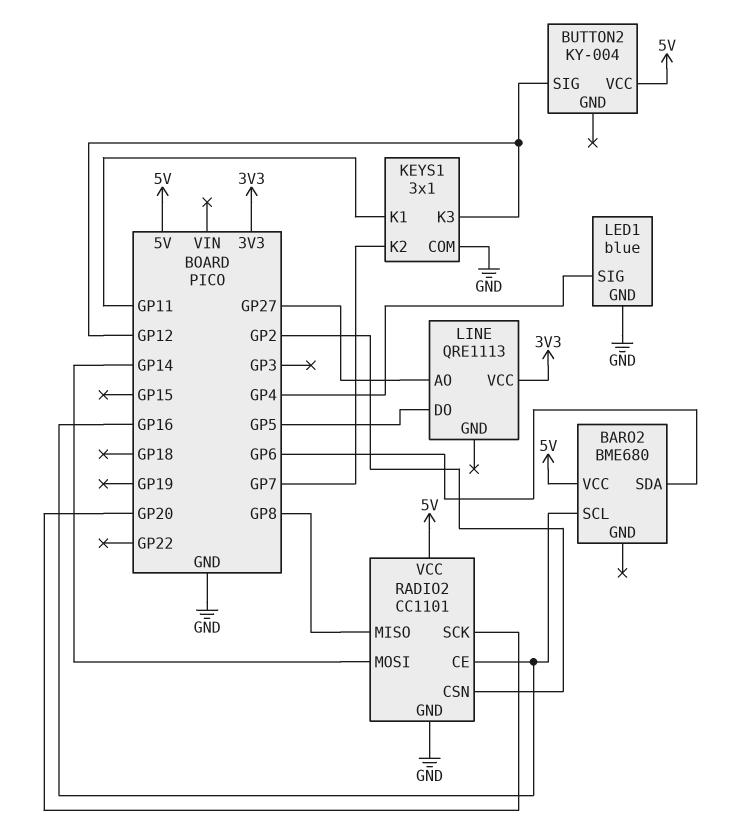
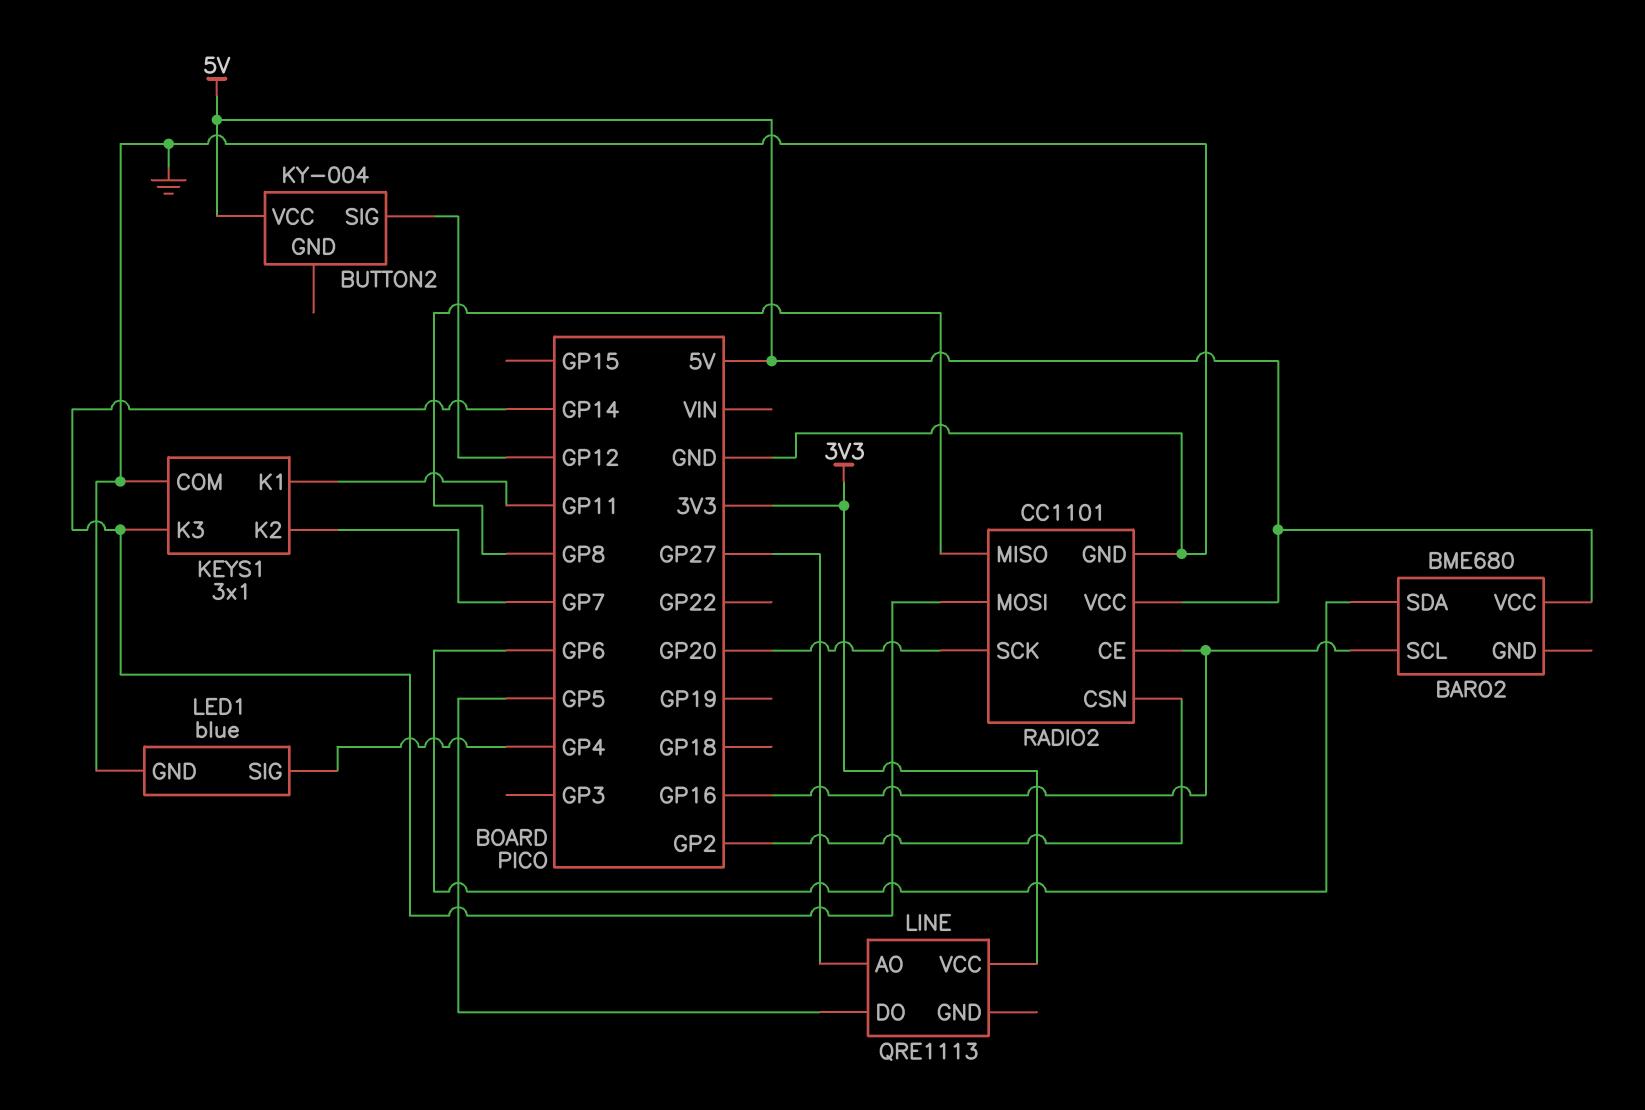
KEYS1 pin K3: GP12 -> GP14

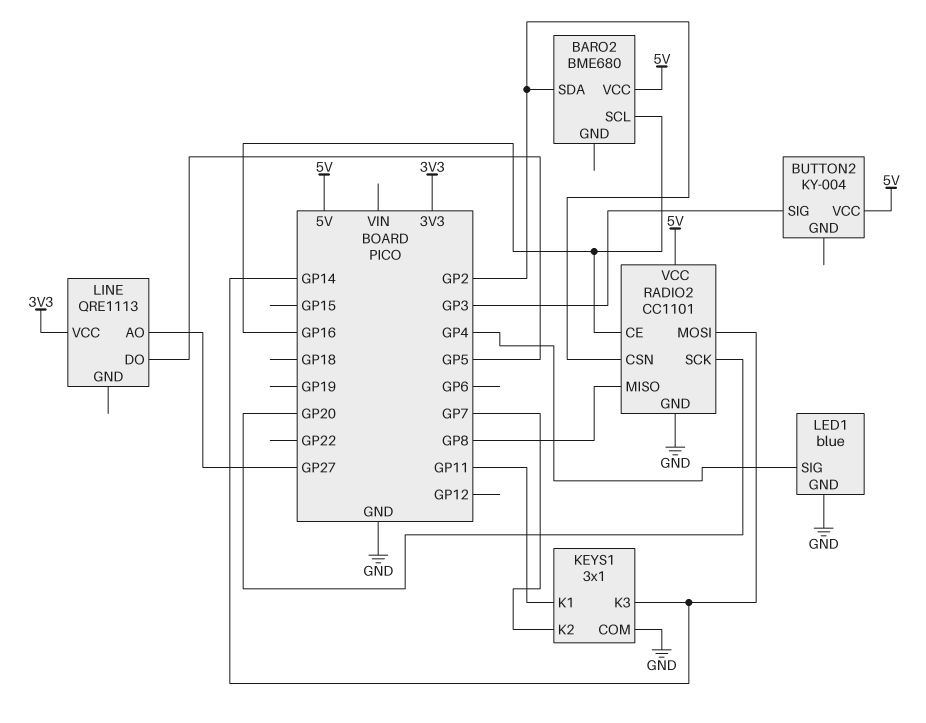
BARO2 pin SDA: GP6 -> GP2
BUTTON2 pin SIG: GP12 -> GP3

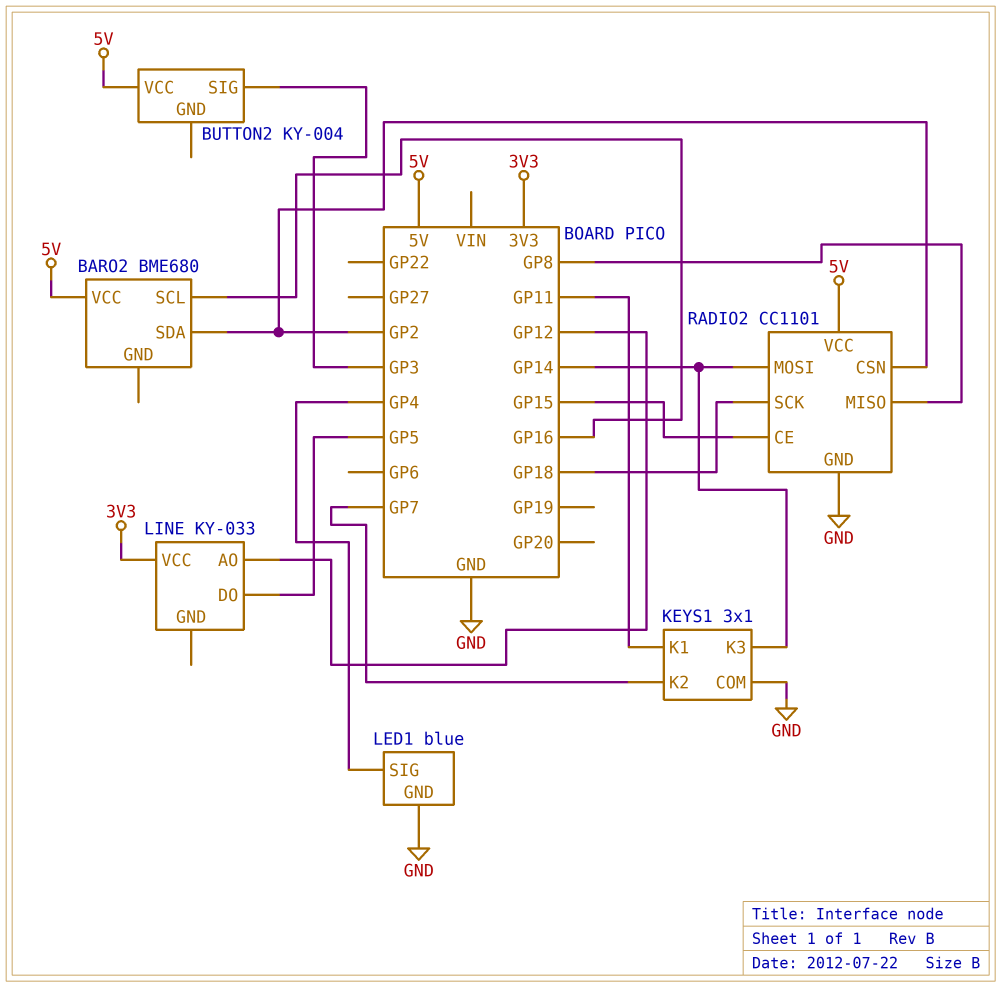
LINE: QRE1113 -> KY-033
LINE pin AO: GP27 -> GP12
RADIO2 pin CE: GP16 -> GP15
RADIO2 pin SCK: GP20 -> GP18

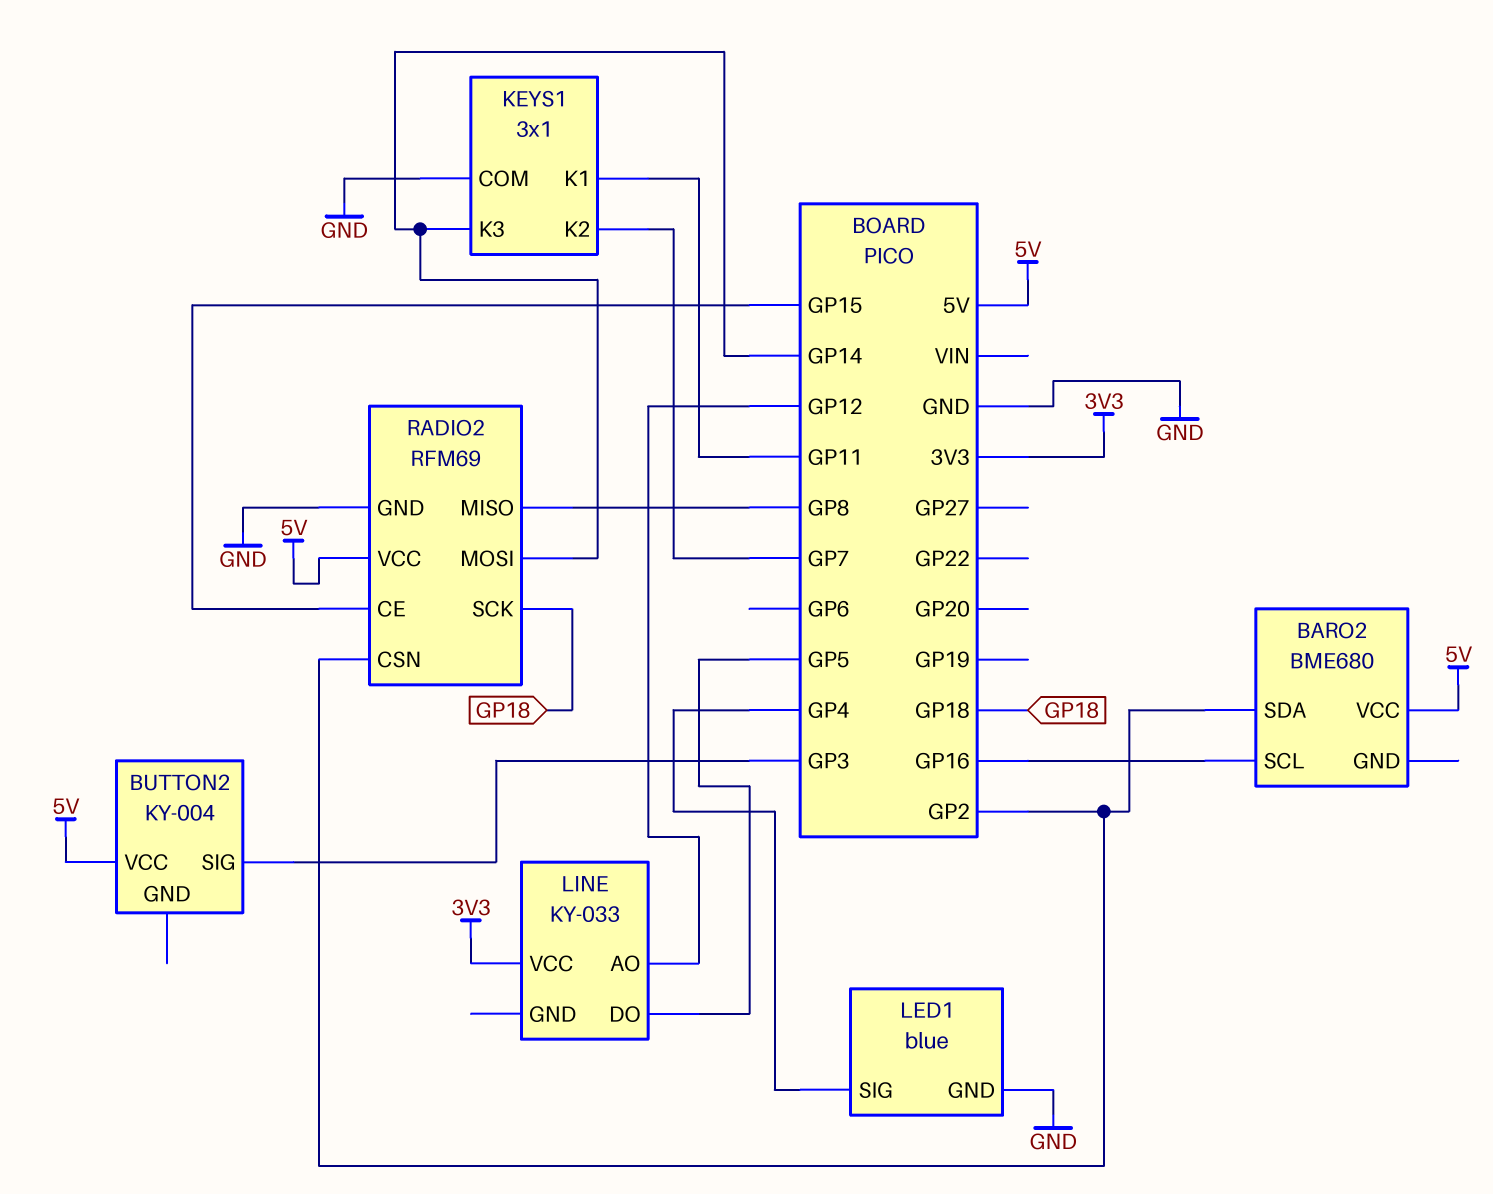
RADIO2: CC1101 -> RFM69

